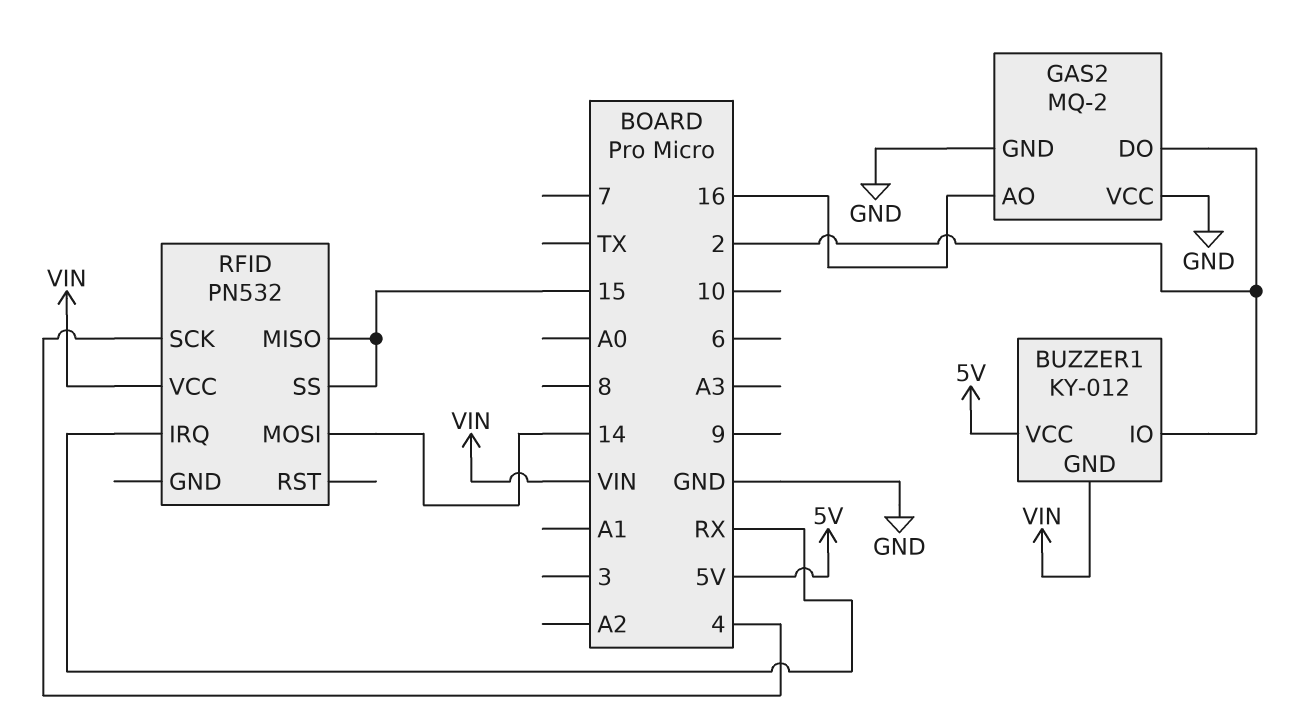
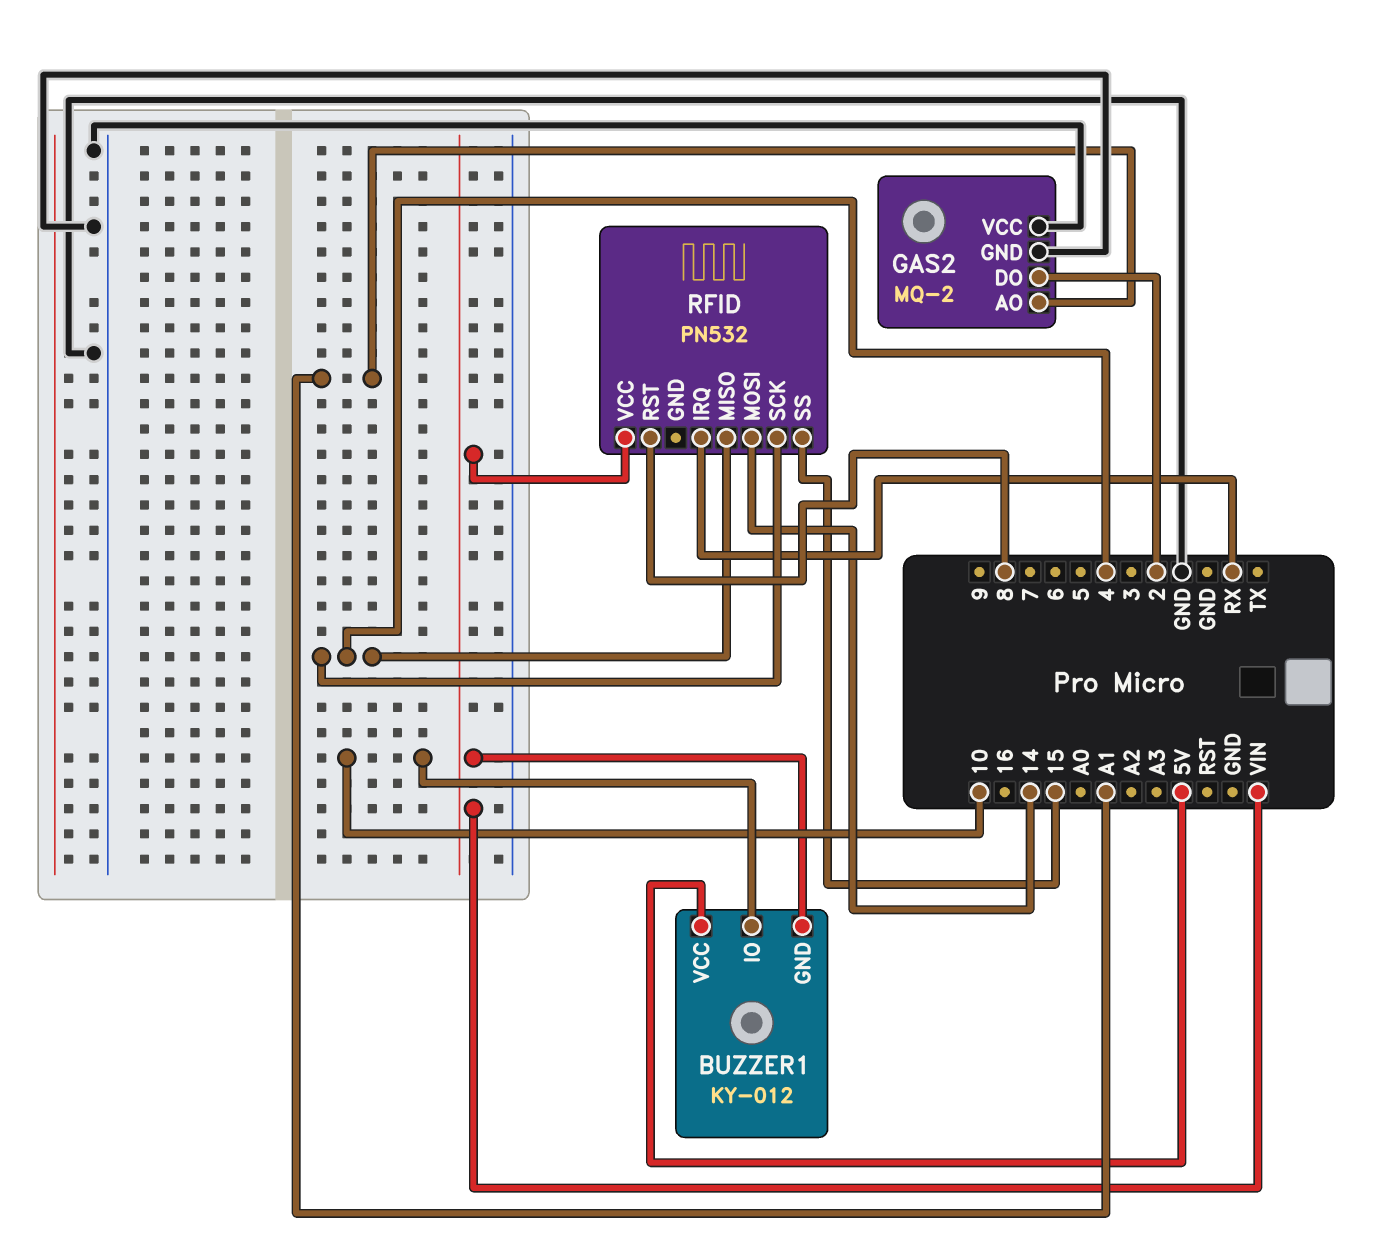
BUZZER1 pin IO: 2 -> 10
GAS2 pin AO: 16 -> A1
RFID pin MISO: 15 -> 4
RFID pin RST: none -> 8

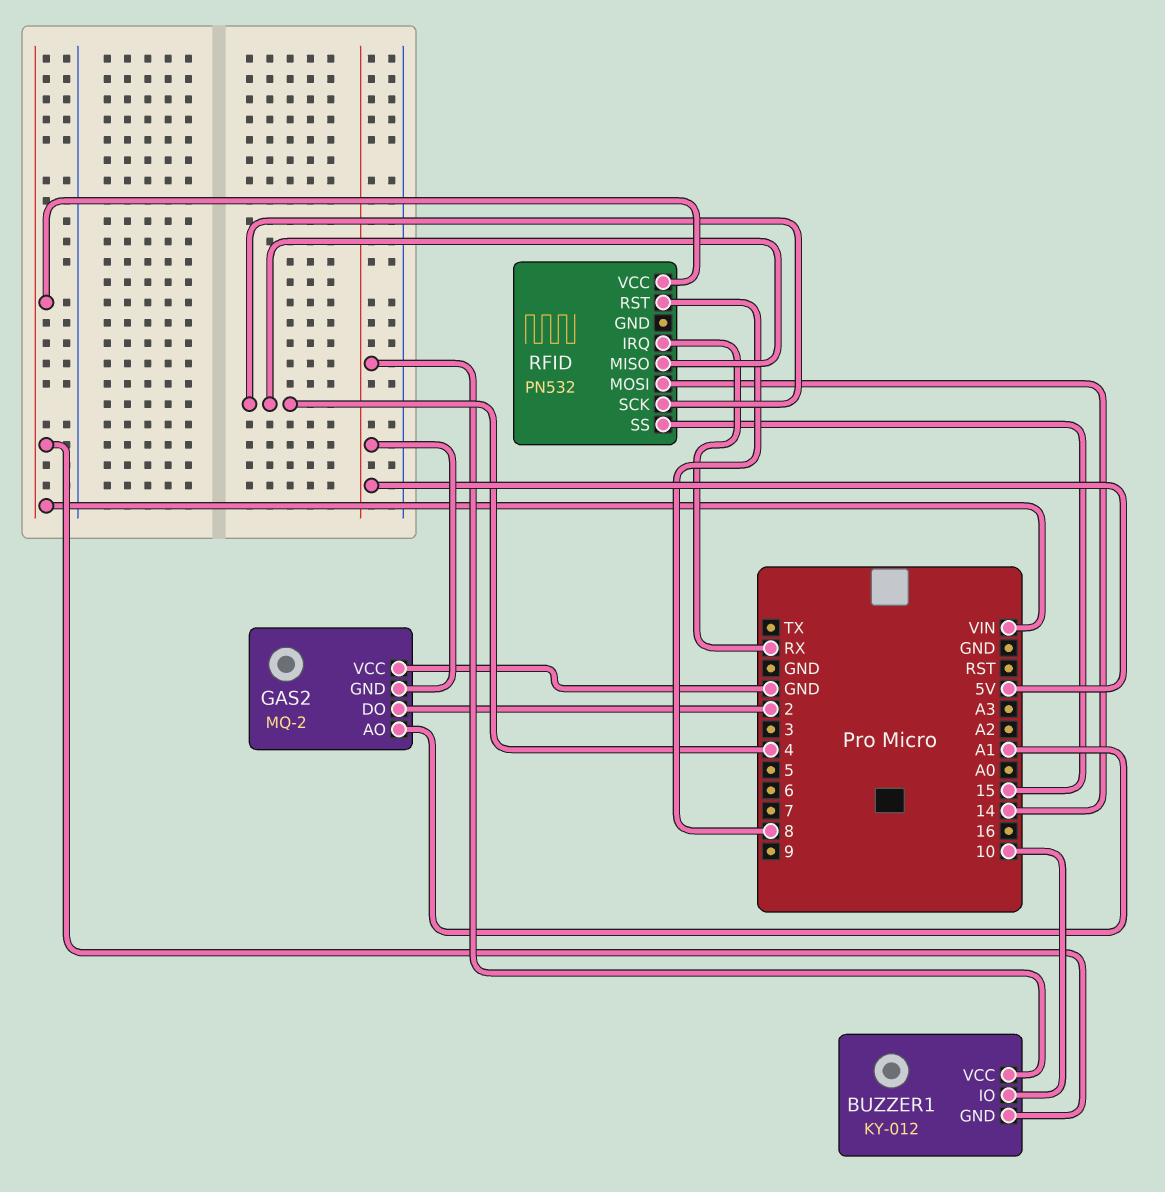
GAS2 pin GND: GND -> 5V

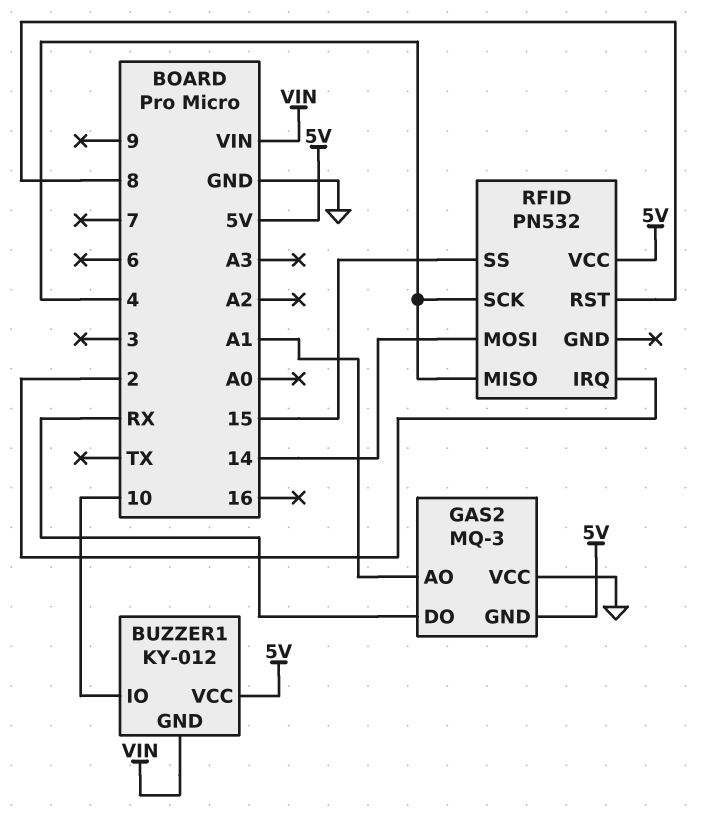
GAS2: MQ-2 -> MQ-3
GAS2 pin DO: 2 -> RX
RFID pin IRQ: RX -> 2
RFID pin VCC: VIN -> 5V

